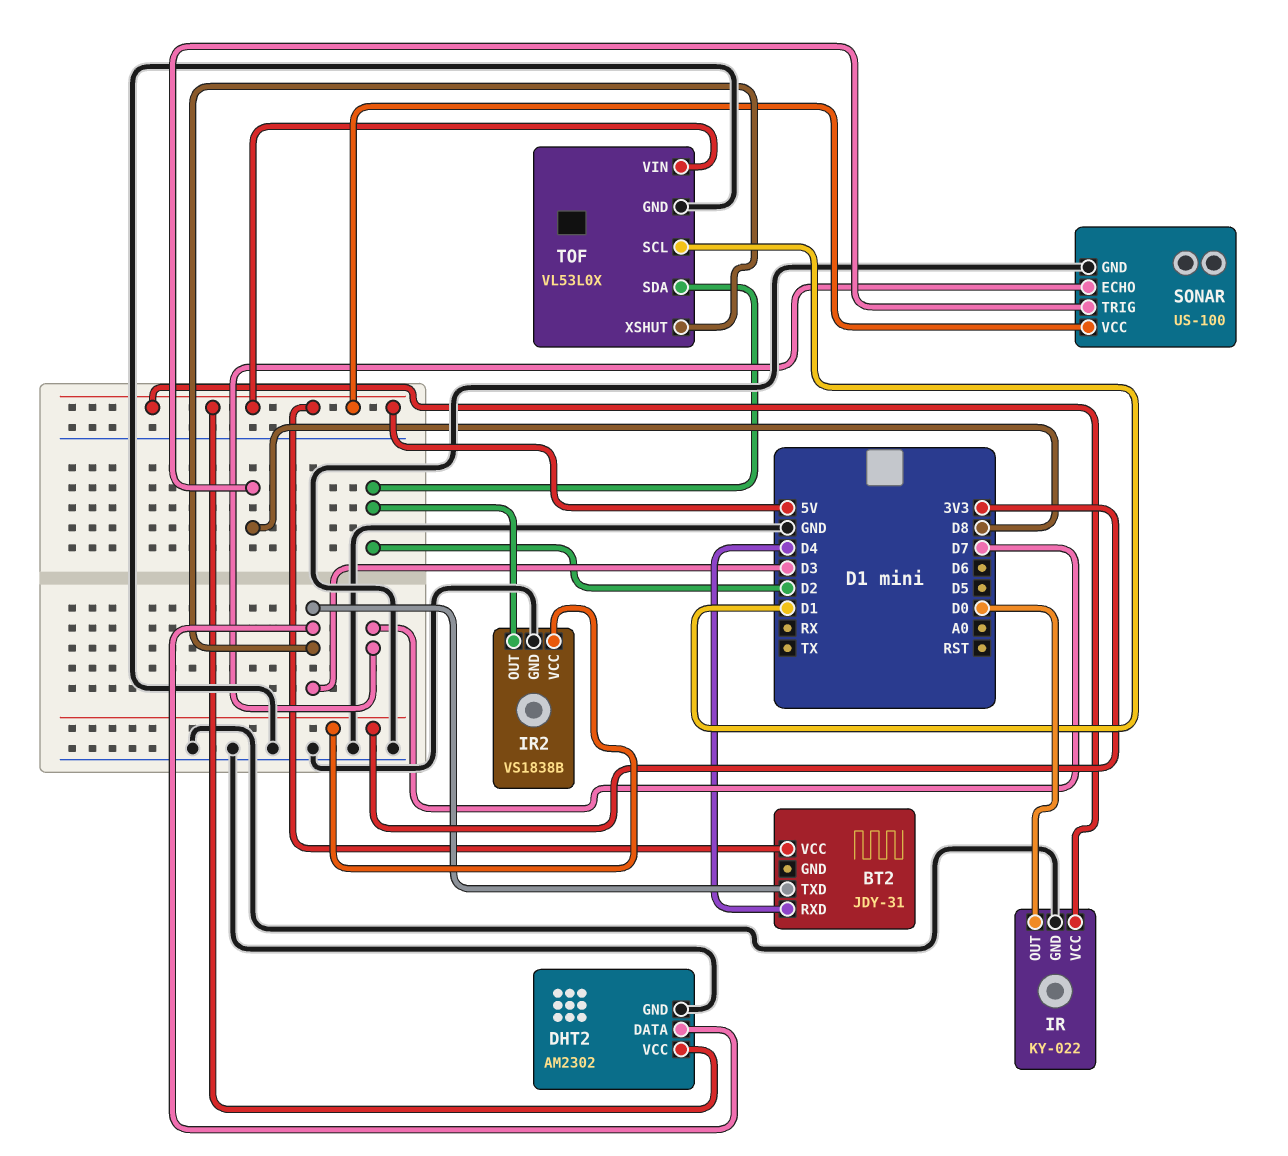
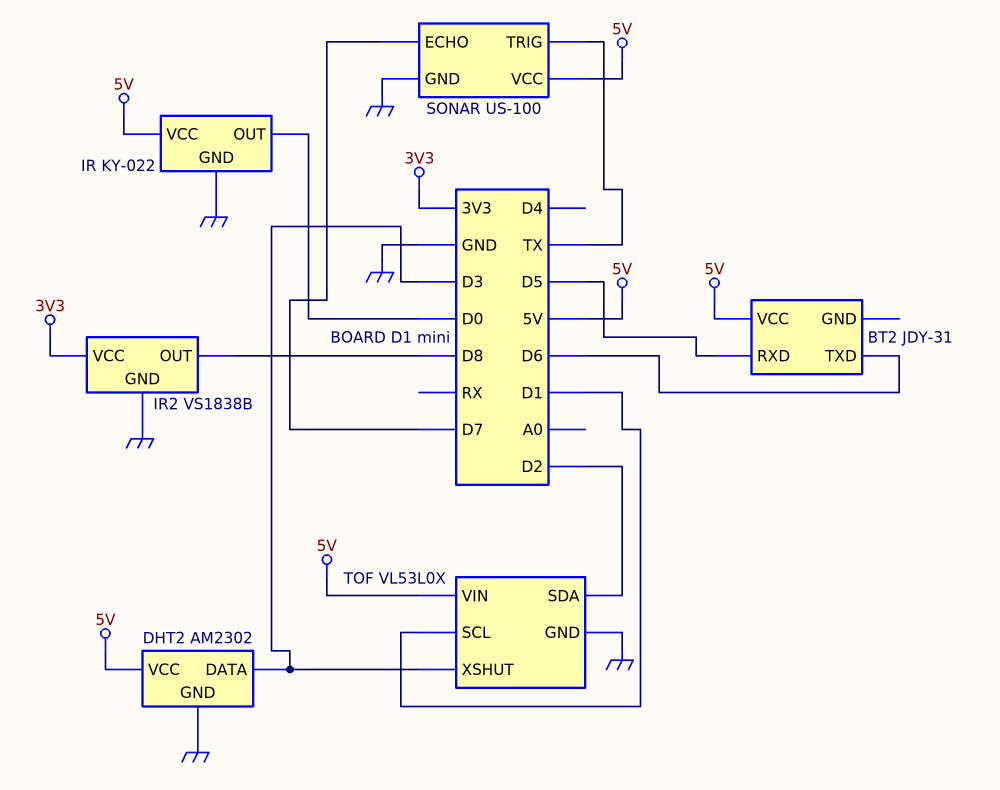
BT2 pin RXD: D4 -> D5
BT2 pin TXD: D3 -> D6
IR2 pin OUT: D2 -> D8
SONAR pin TRIG: D8 -> TX

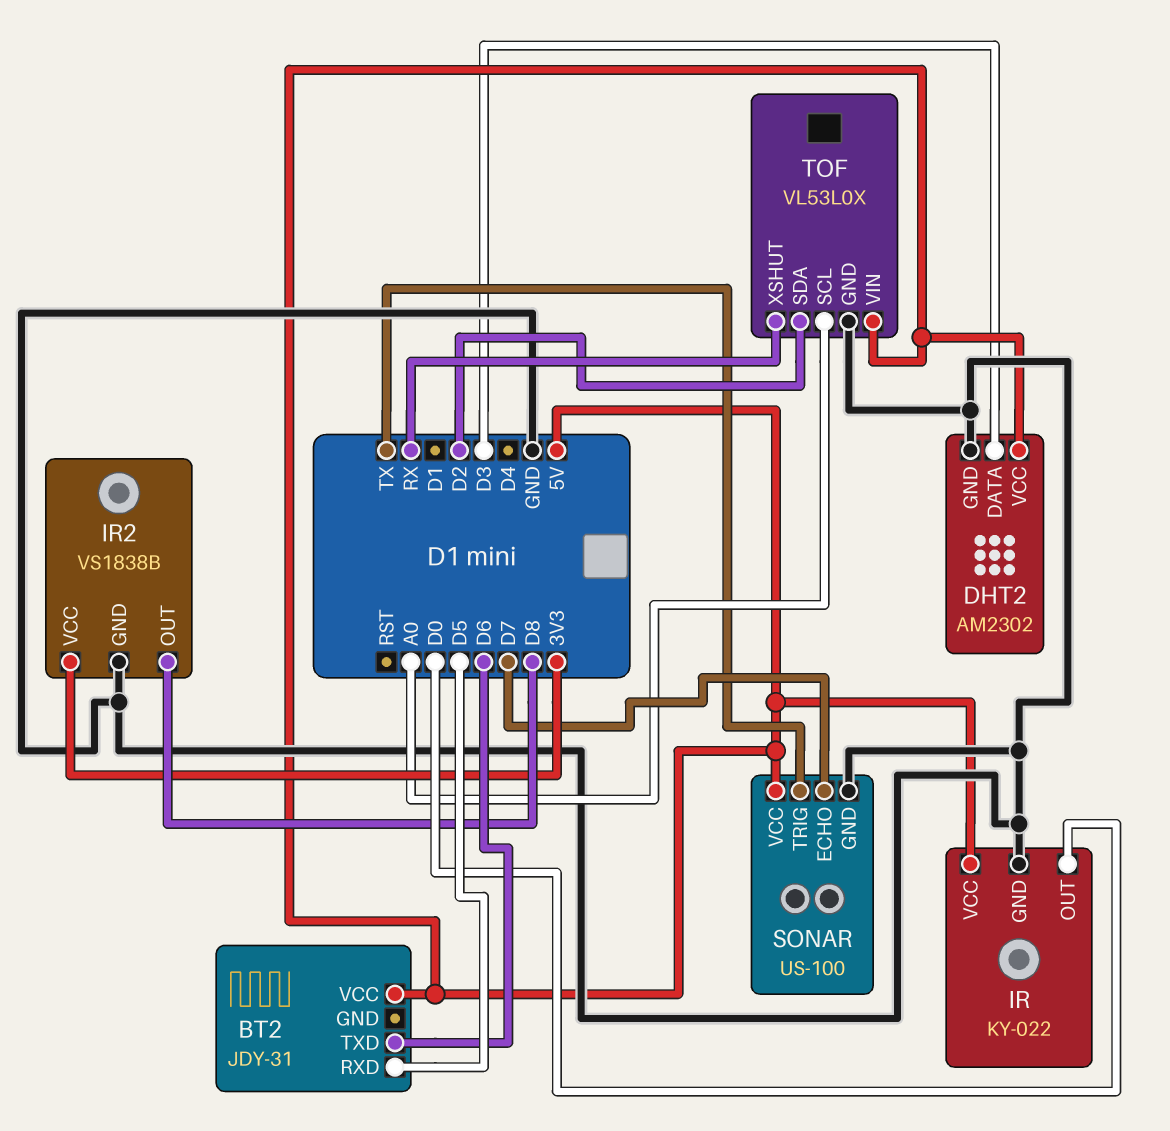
TOF pin SCL: D1 -> A0
TOF pin XSHUT: D3 -> RX

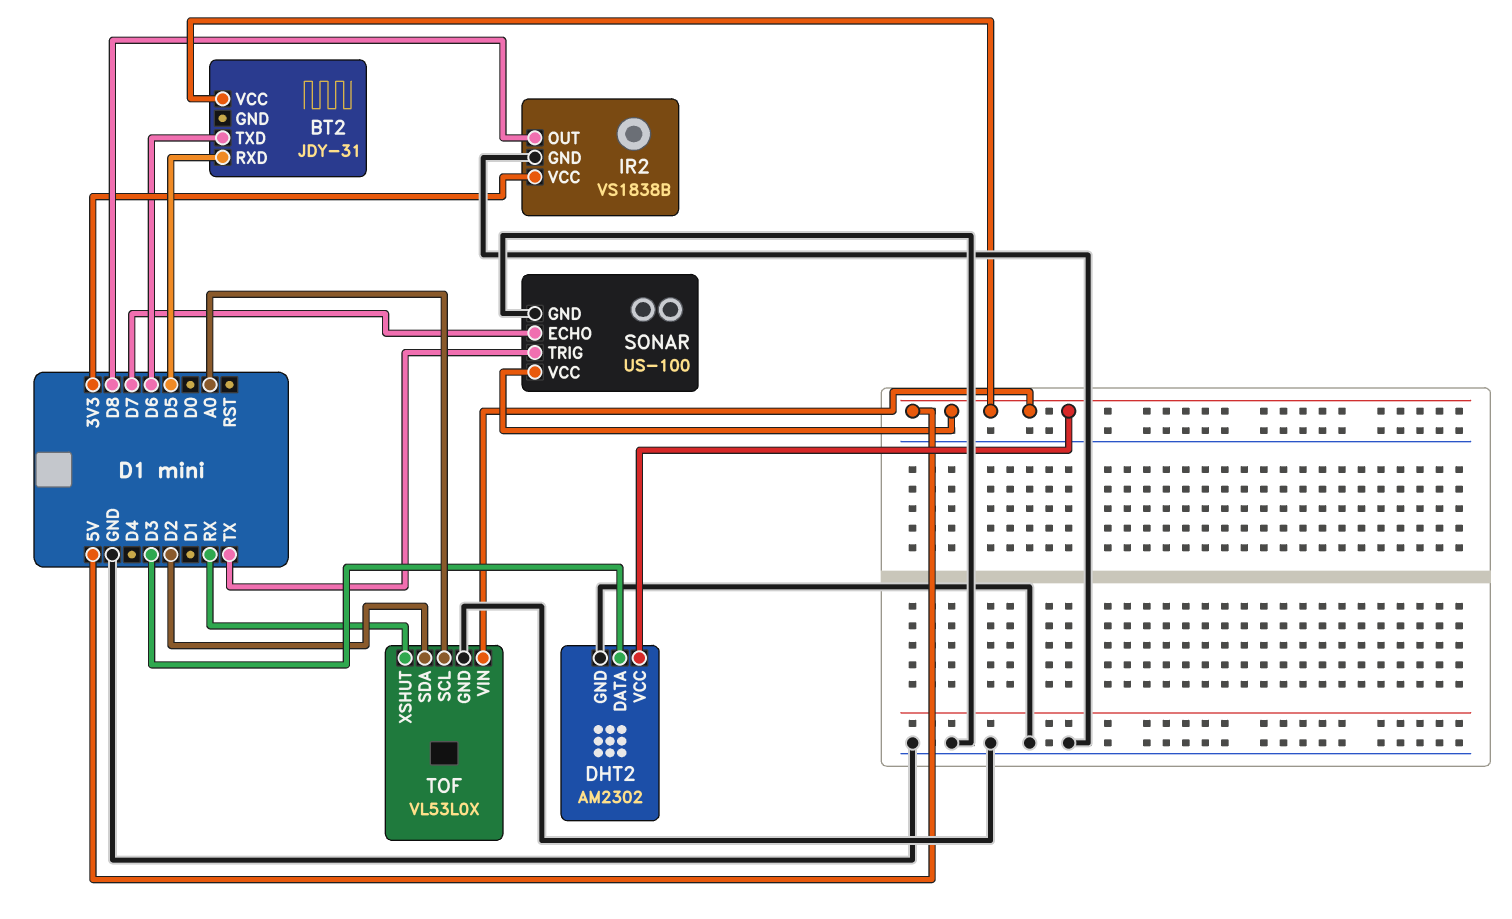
IR: KY-022 -> none
IR pin GND: GND -> none
IR pin OUT: D0 -> none
IR pin VCC: 5V -> none

